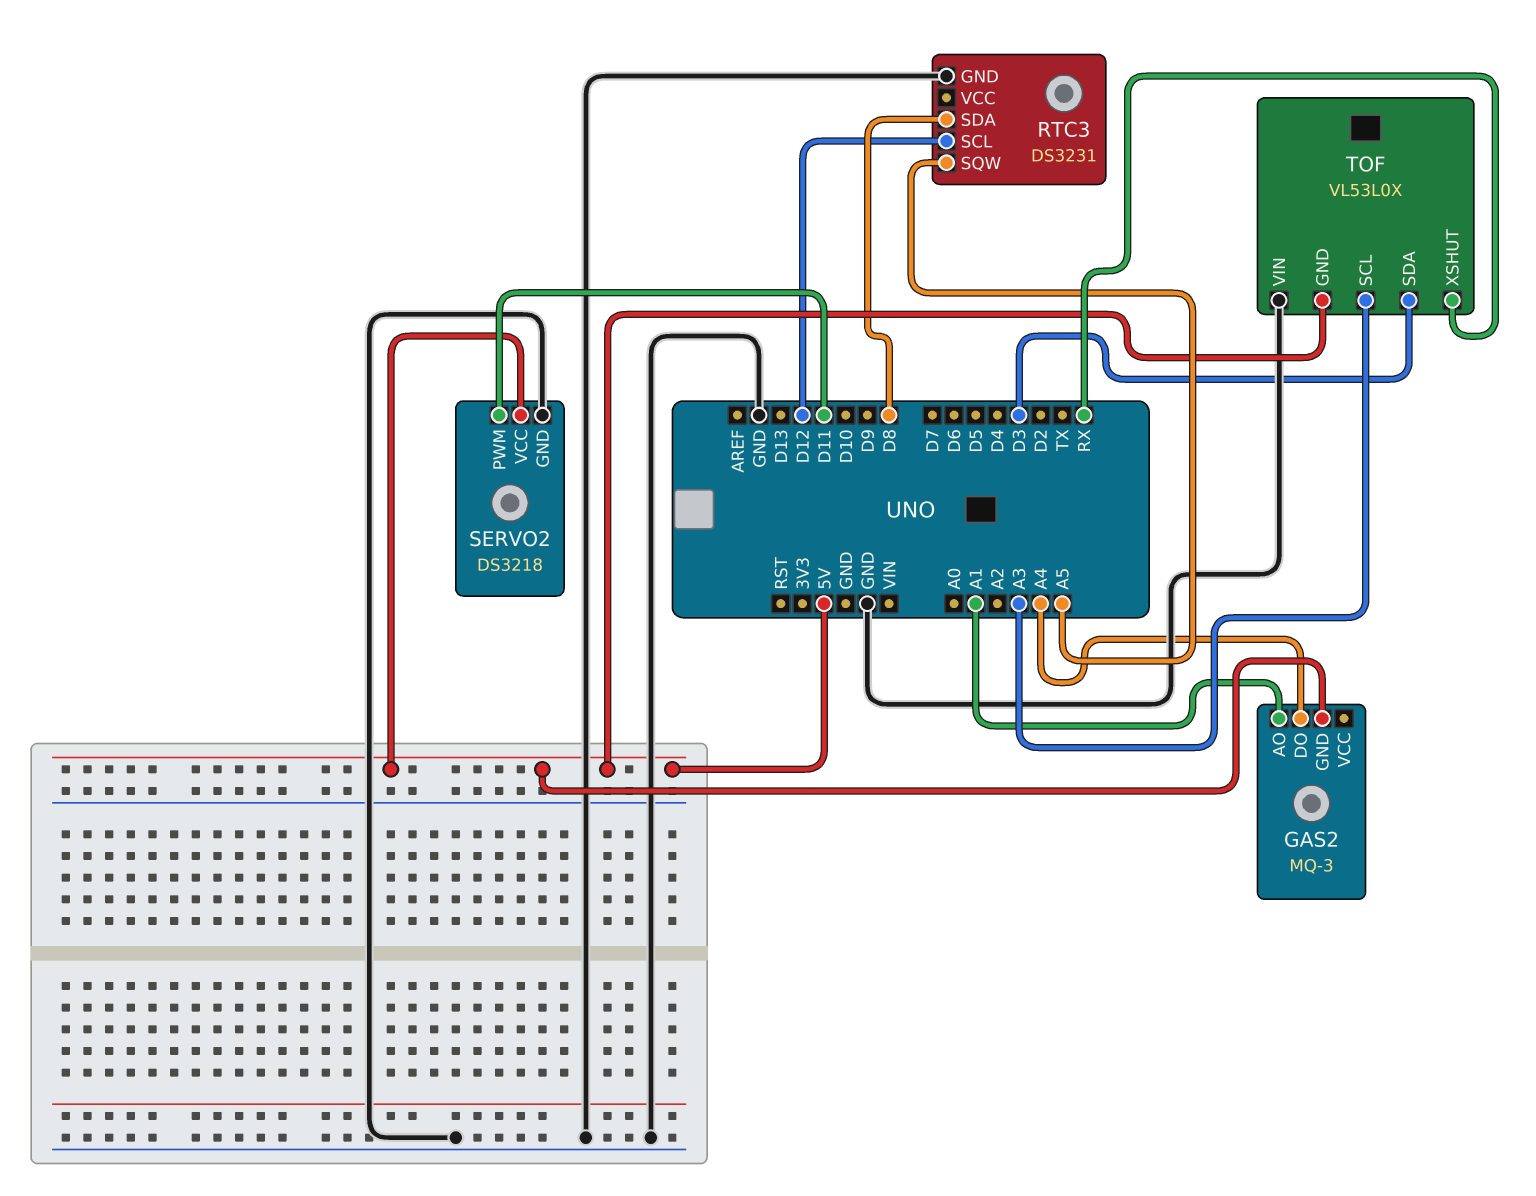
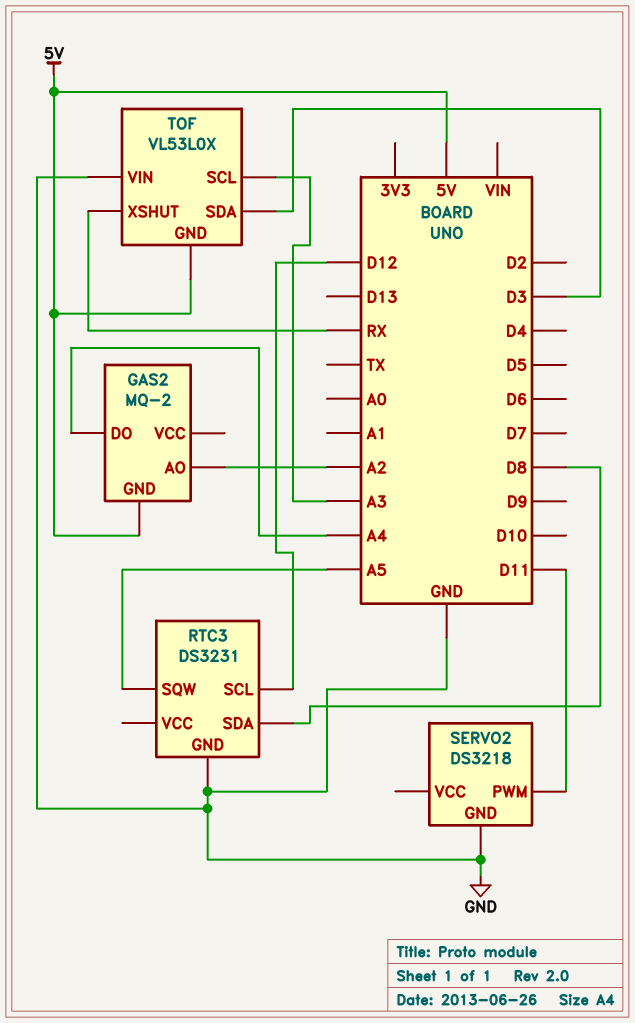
GAS2: MQ-3 -> MQ-2
GAS2 pin AO: A1 -> A2
SERVO2 pin VCC: 5V -> none

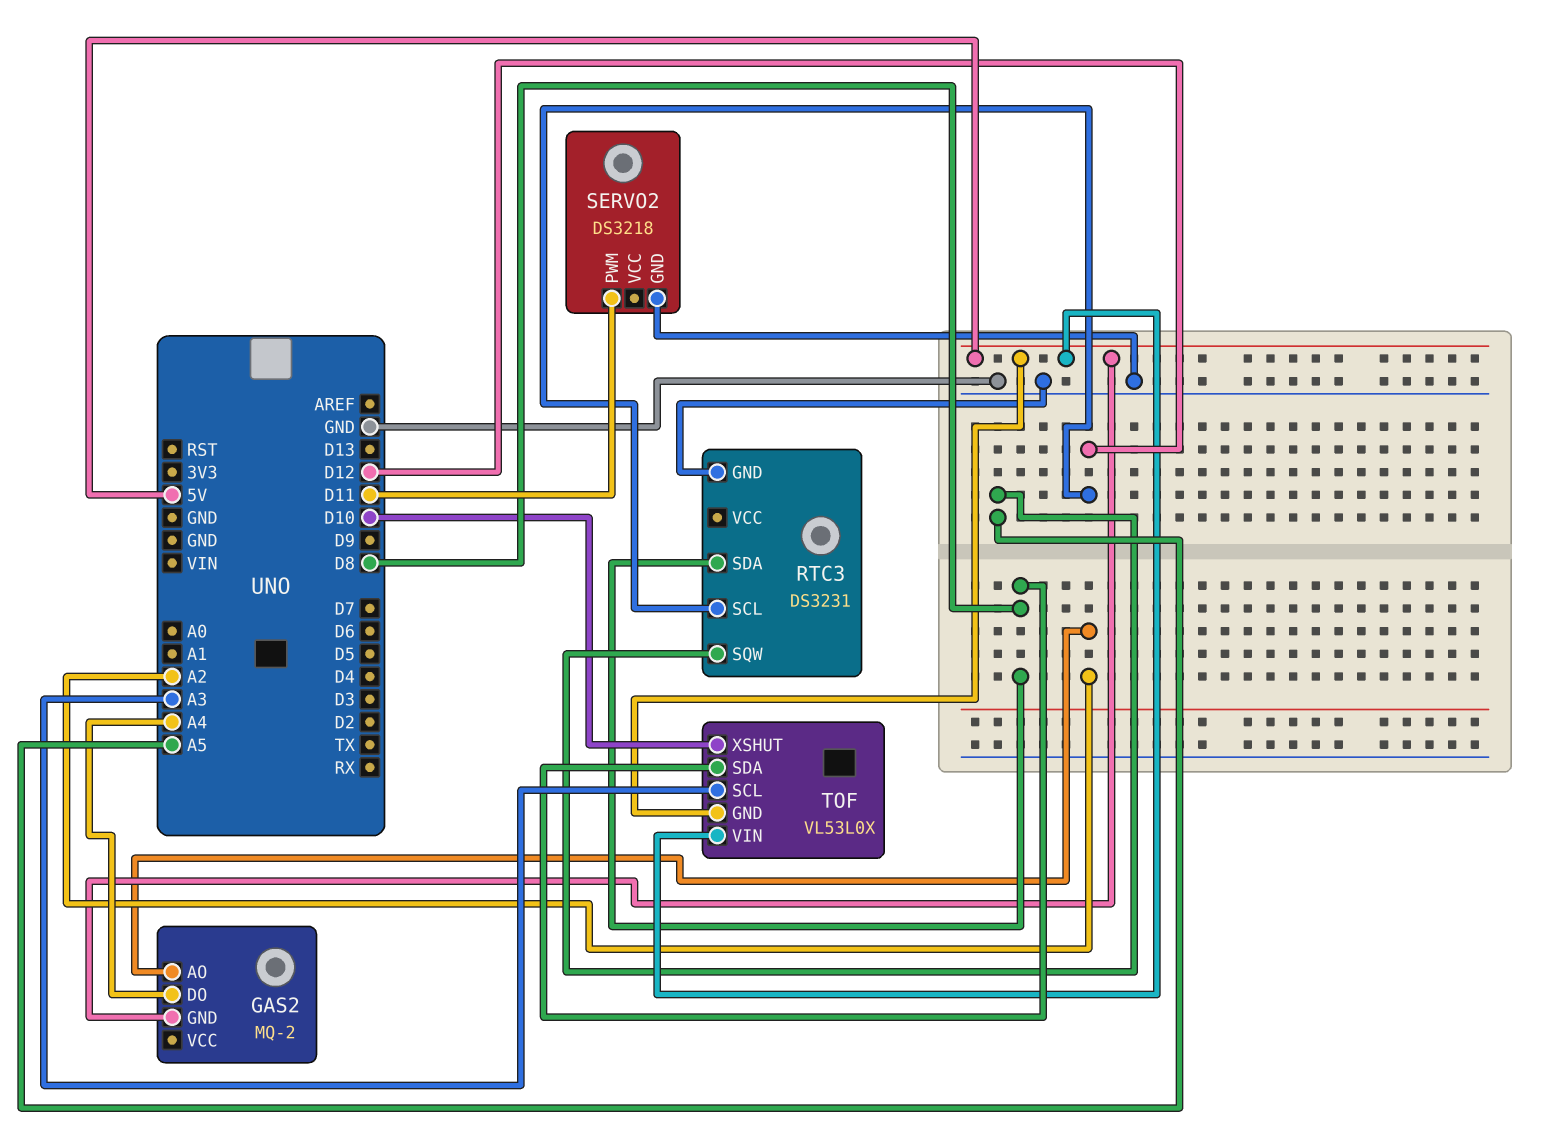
TOF pin SDA: D3 -> D8
TOF pin VIN: GND -> 5V
TOF pin XSHUT: RX -> D10

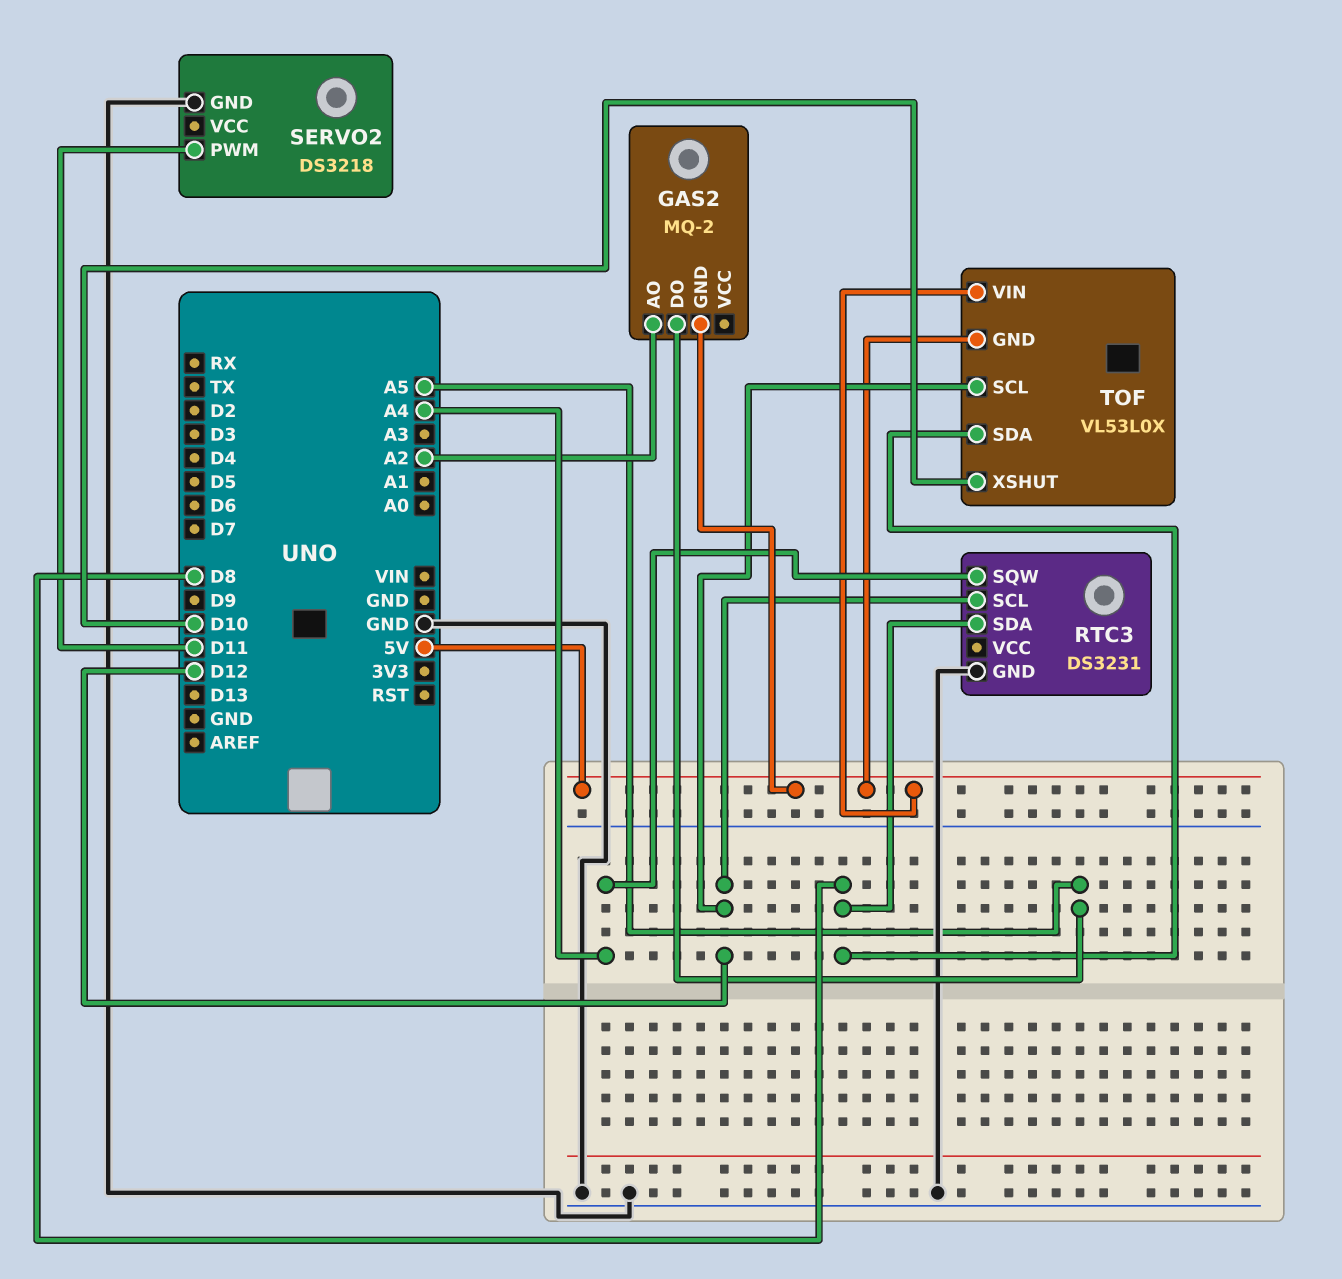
GAS2 pin DO: A4 -> A5
RTC3 pin SQW: A5 -> A4
TOF pin SCL: A3 -> D12

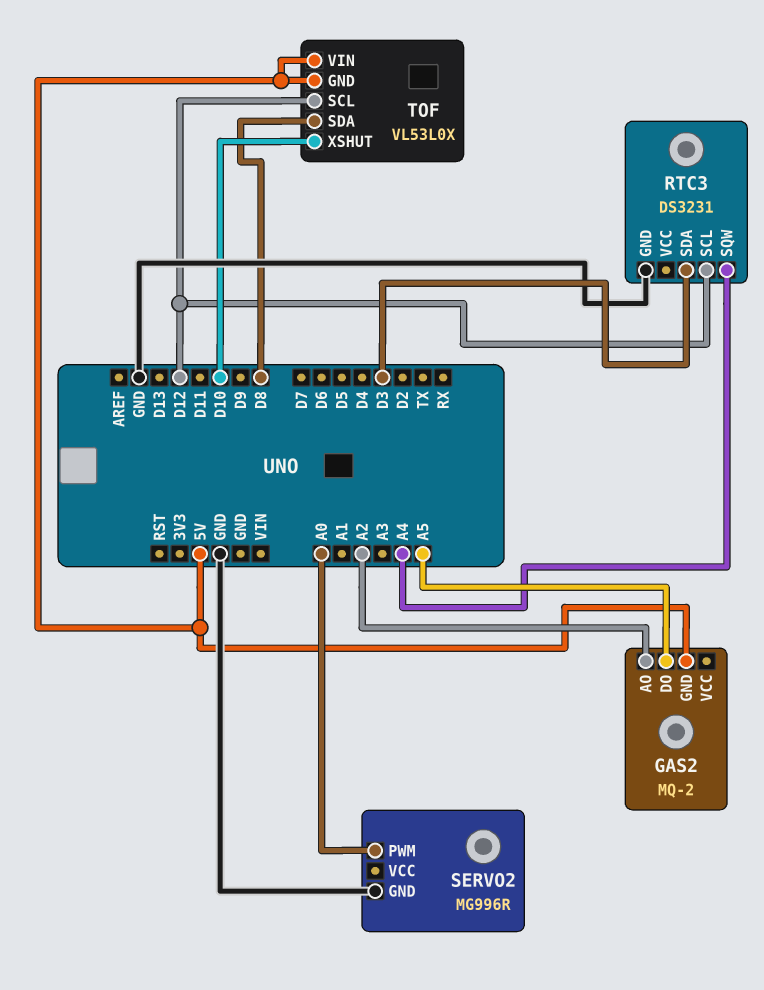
RTC3 pin SDA: D8 -> D3
SERVO2: DS3218 -> MG996R
SERVO2 pin PWM: D11 -> A0

